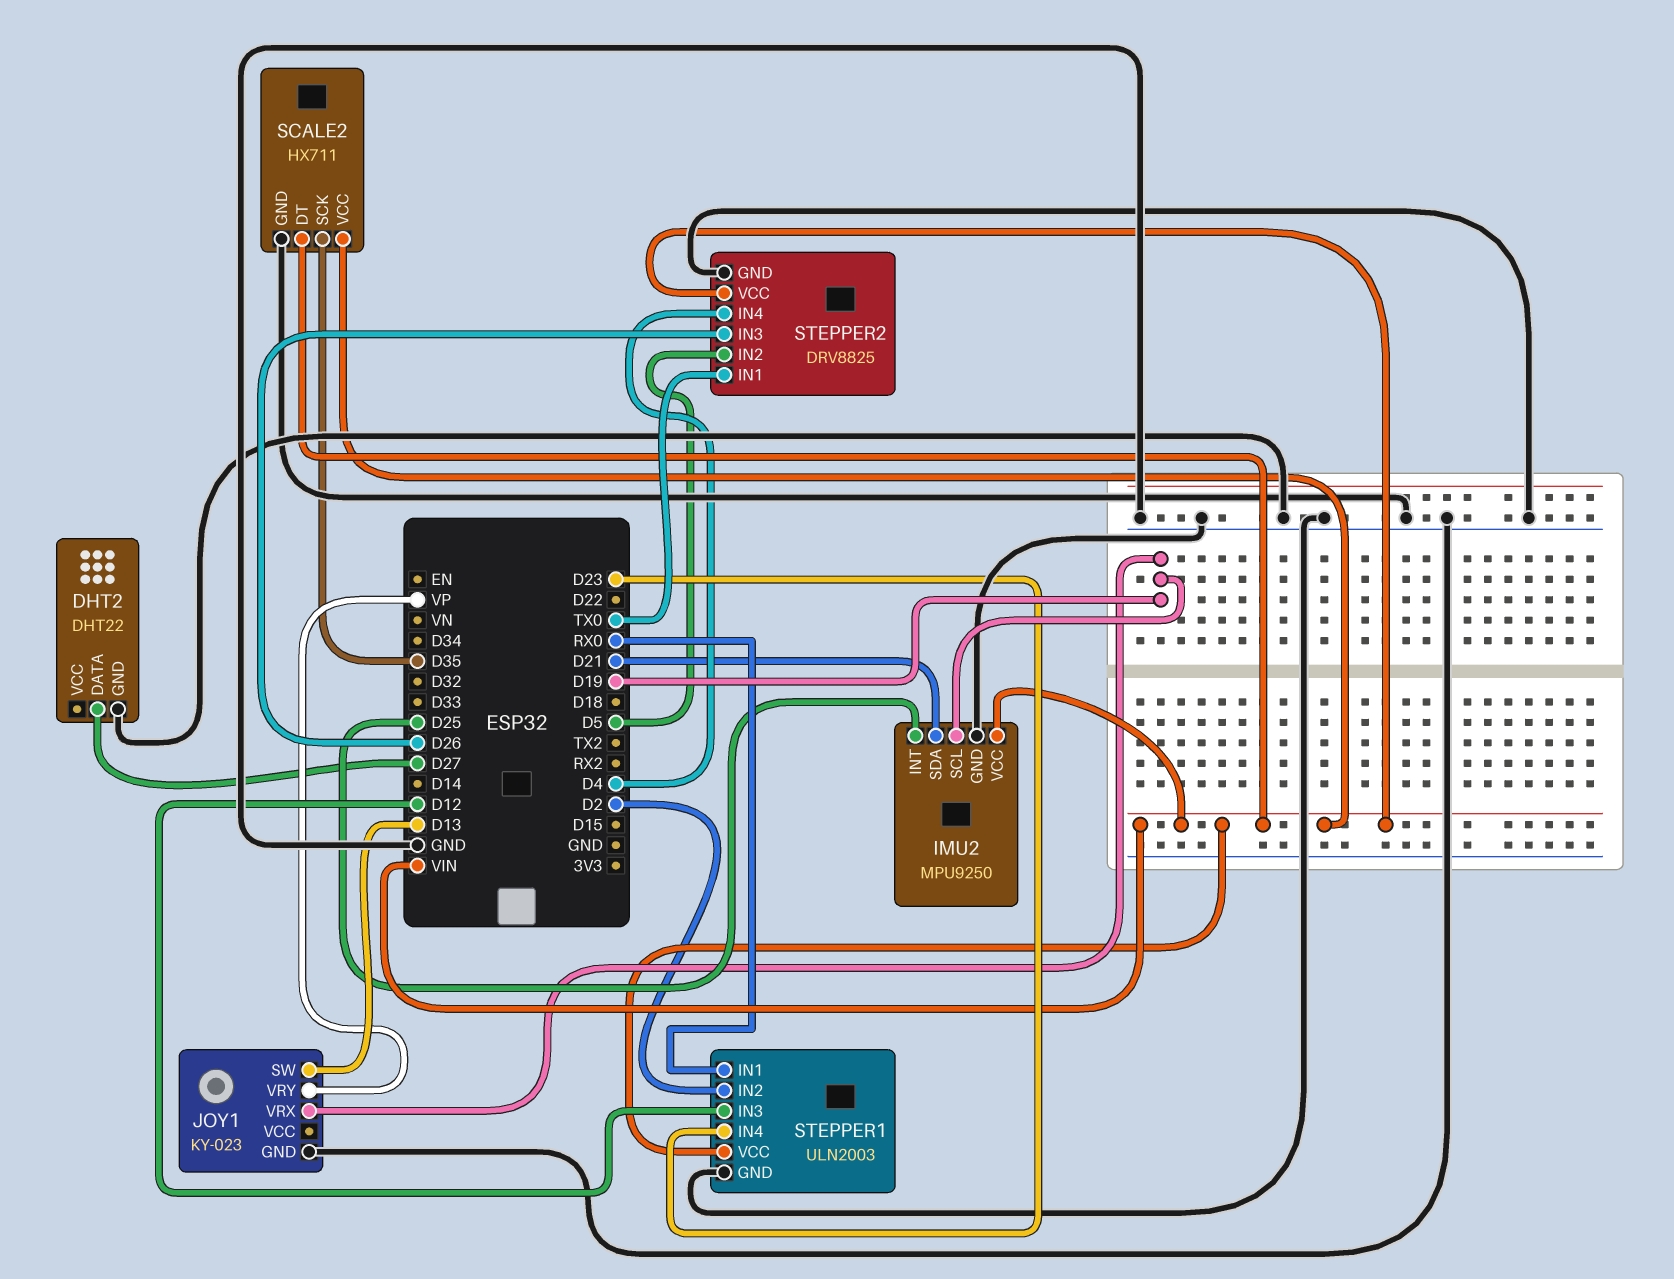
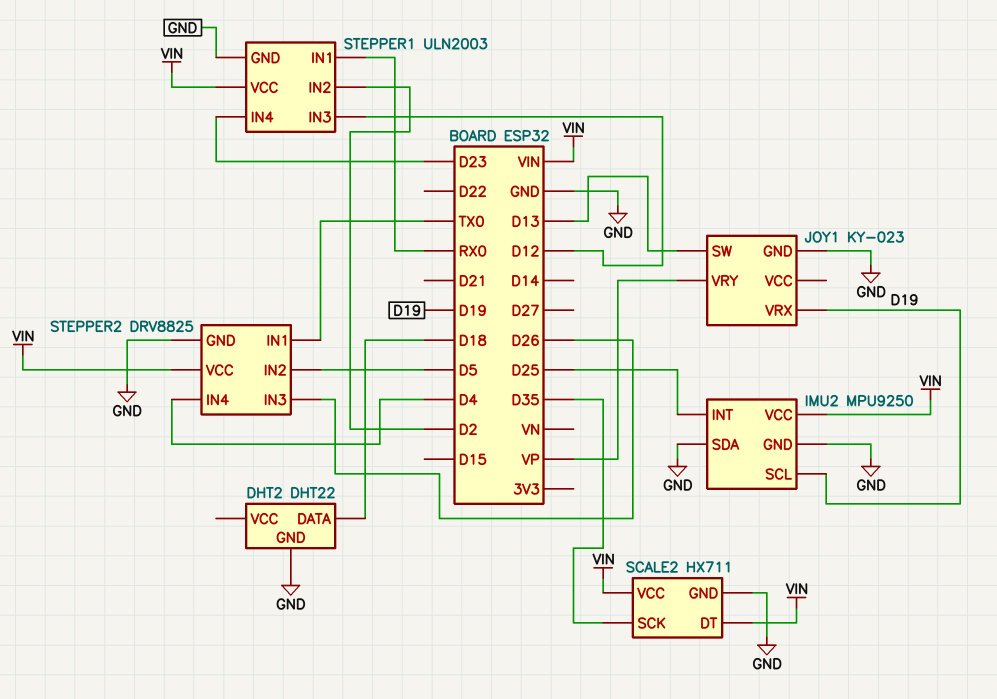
DHT2 pin DATA: D27 -> D18
IMU2 pin SDA: D21 -> GND

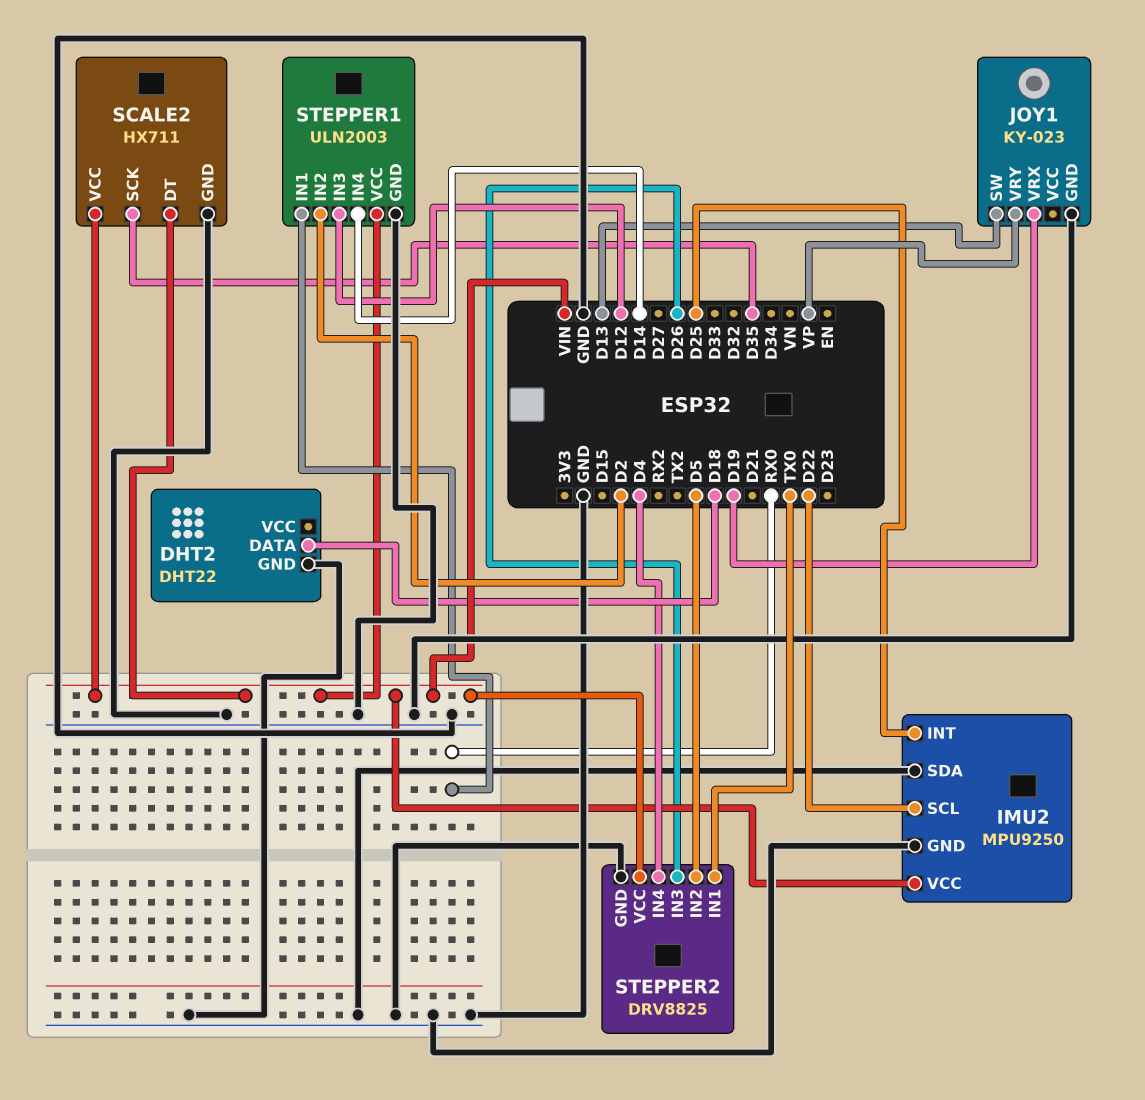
IMU2 pin SCL: D19 -> D22
STEPPER1 pin IN4: D23 -> D14

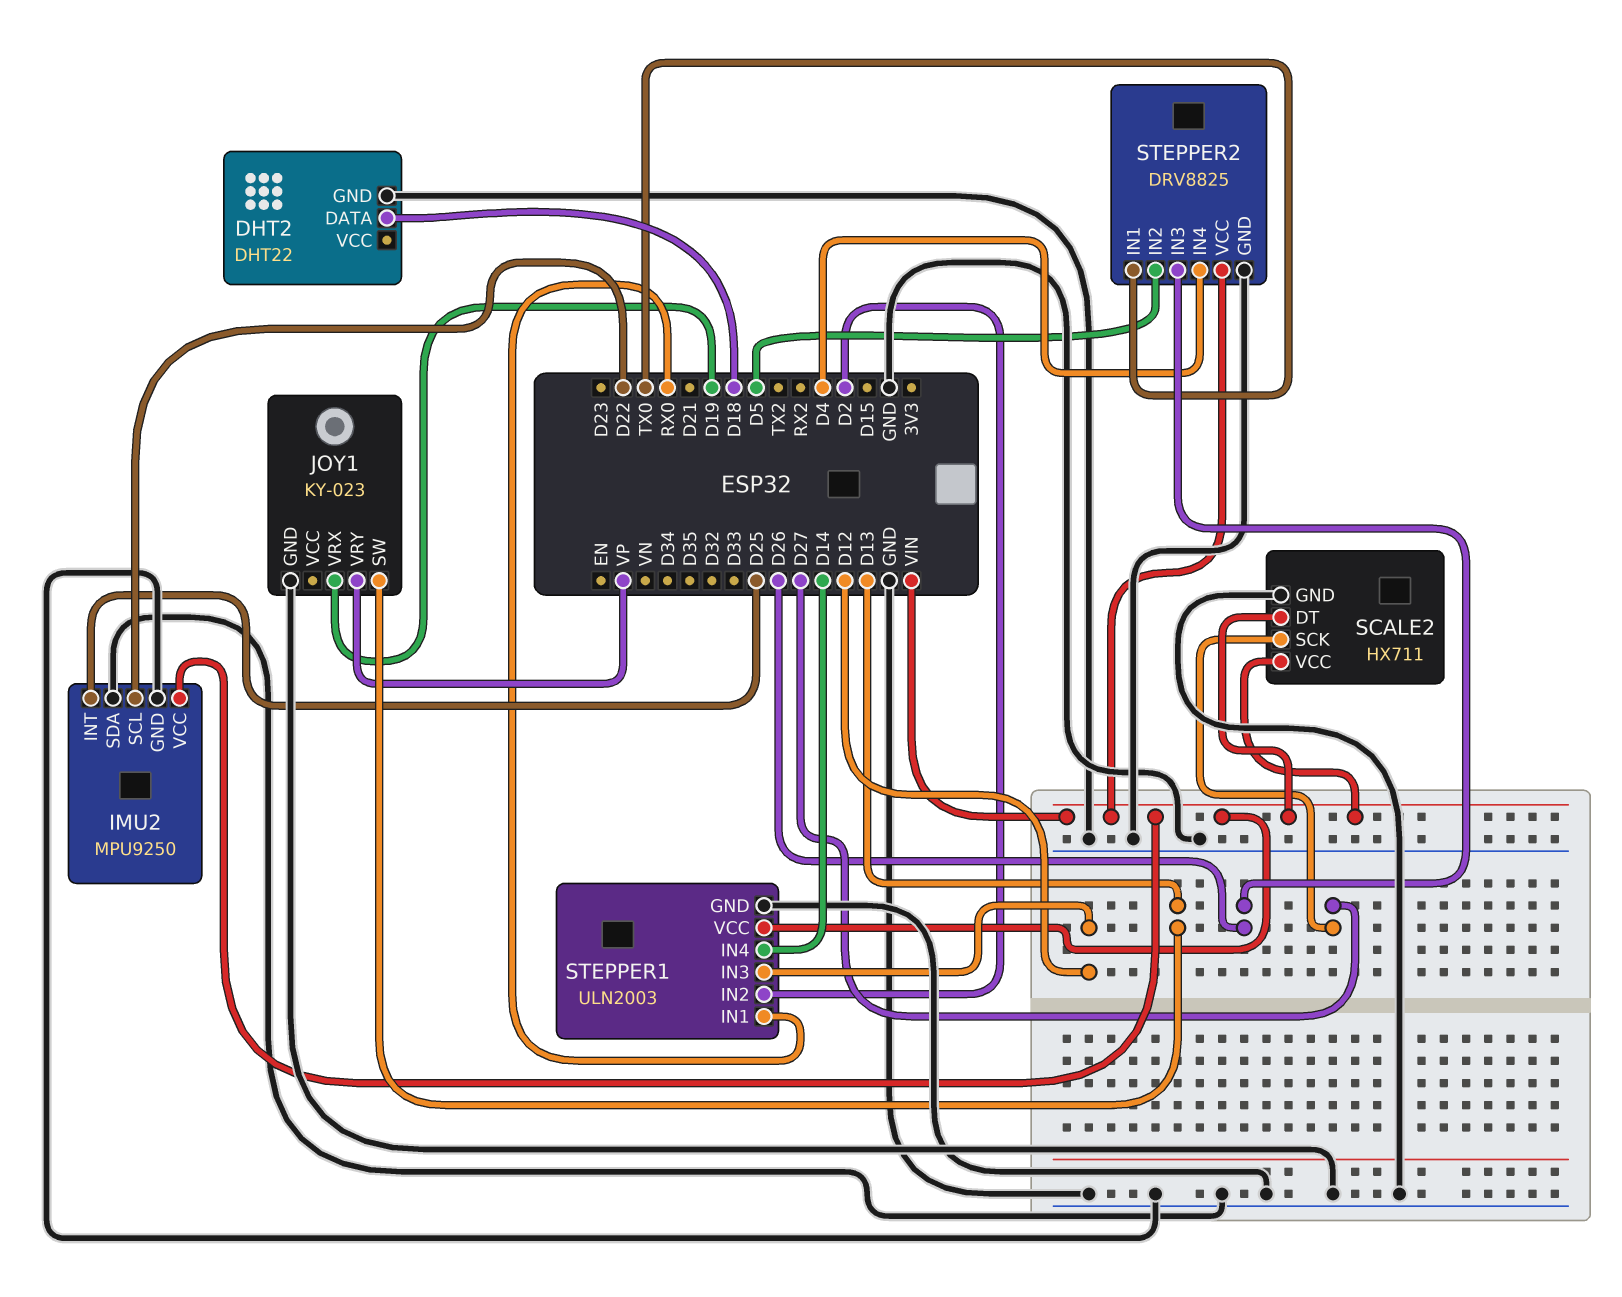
SCALE2 pin SCK: D35 -> D27

